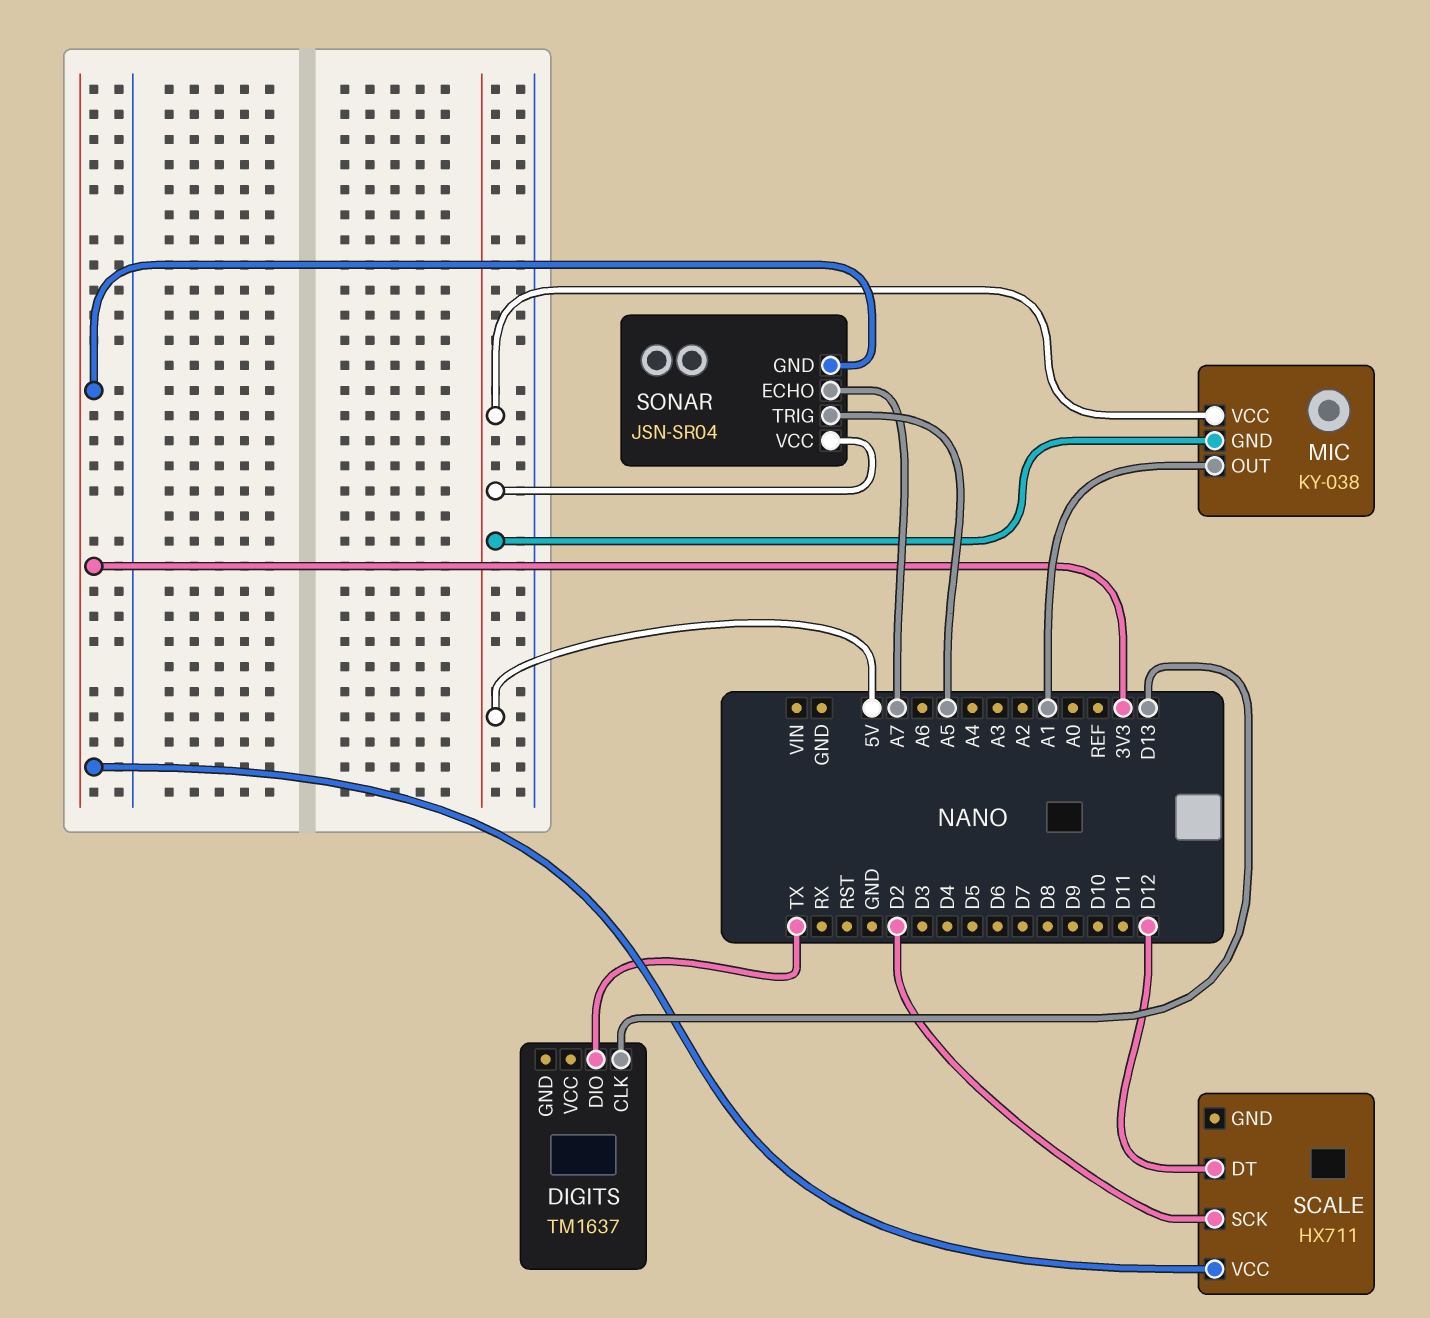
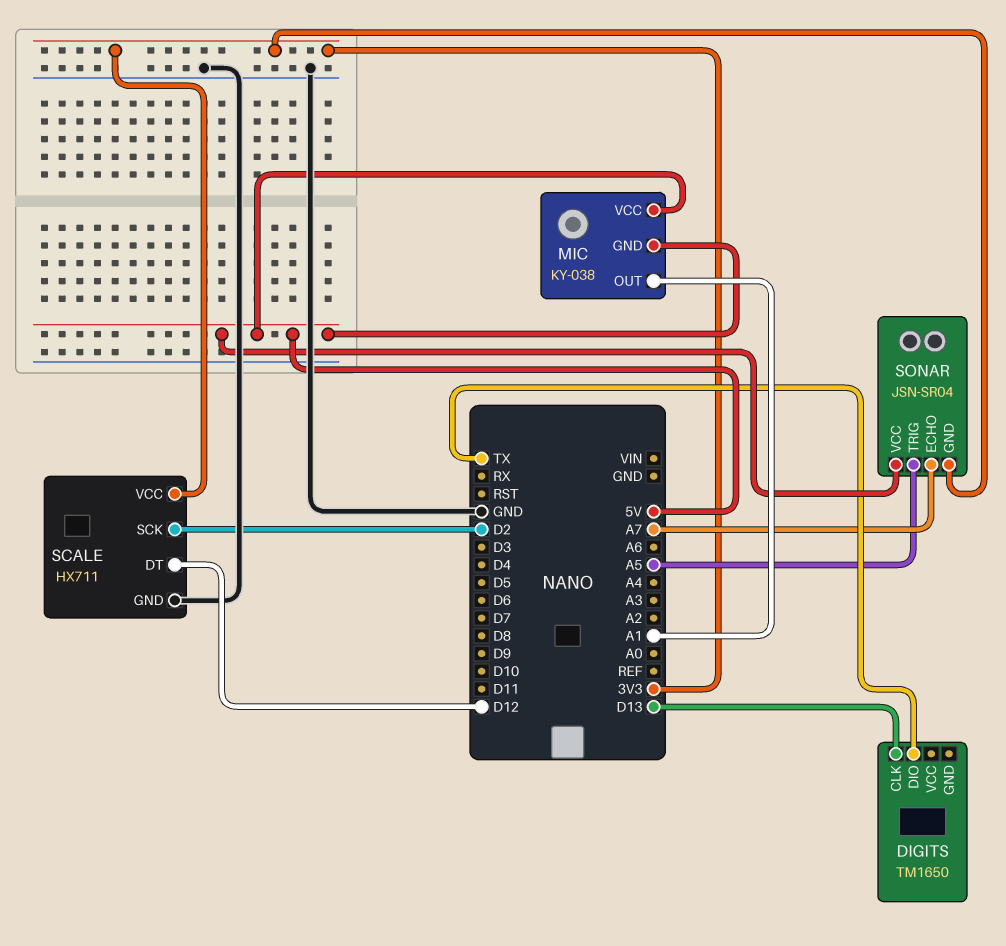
DIGITS: TM1637 -> TM1650
SCALE pin GND: none -> GND

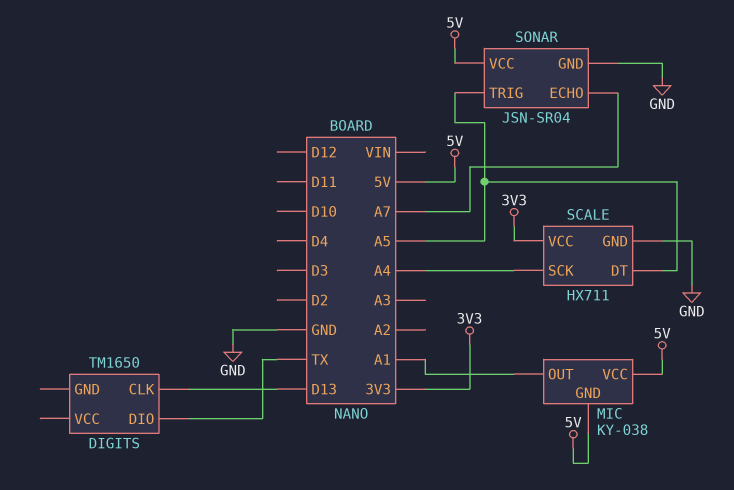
SCALE pin DT: D12 -> A5
SCALE pin SCK: D2 -> A4
SONAR pin GND: 3V3 -> GND

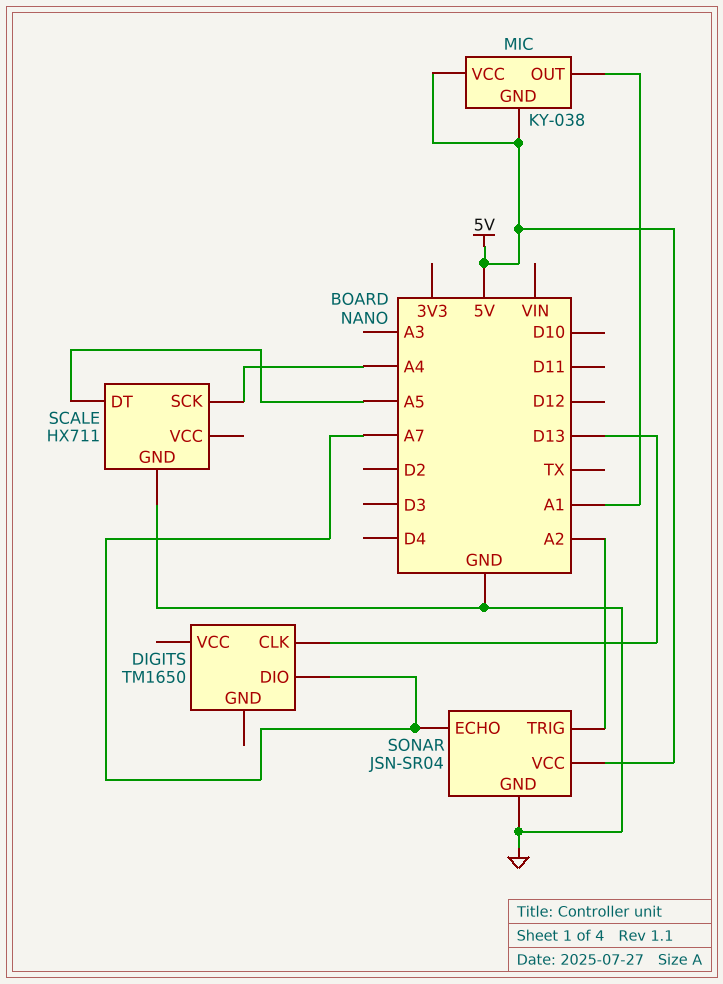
DIGITS pin DIO: TX -> A7
SCALE pin VCC: 3V3 -> none
SONAR pin TRIG: A5 -> A2

